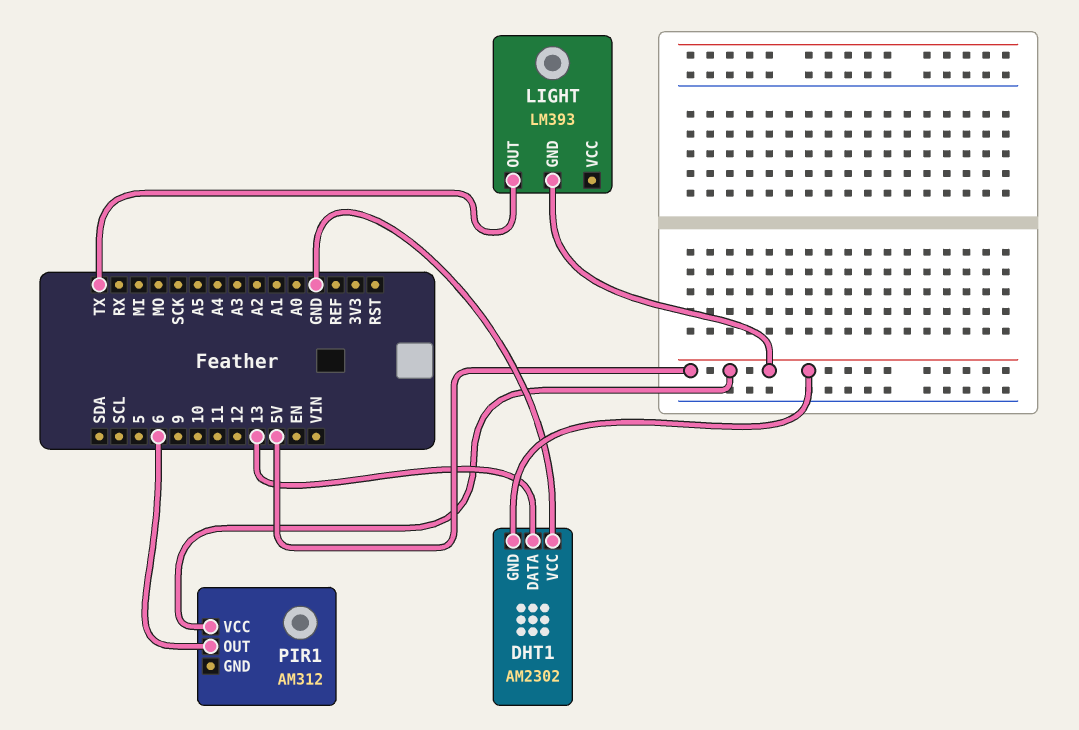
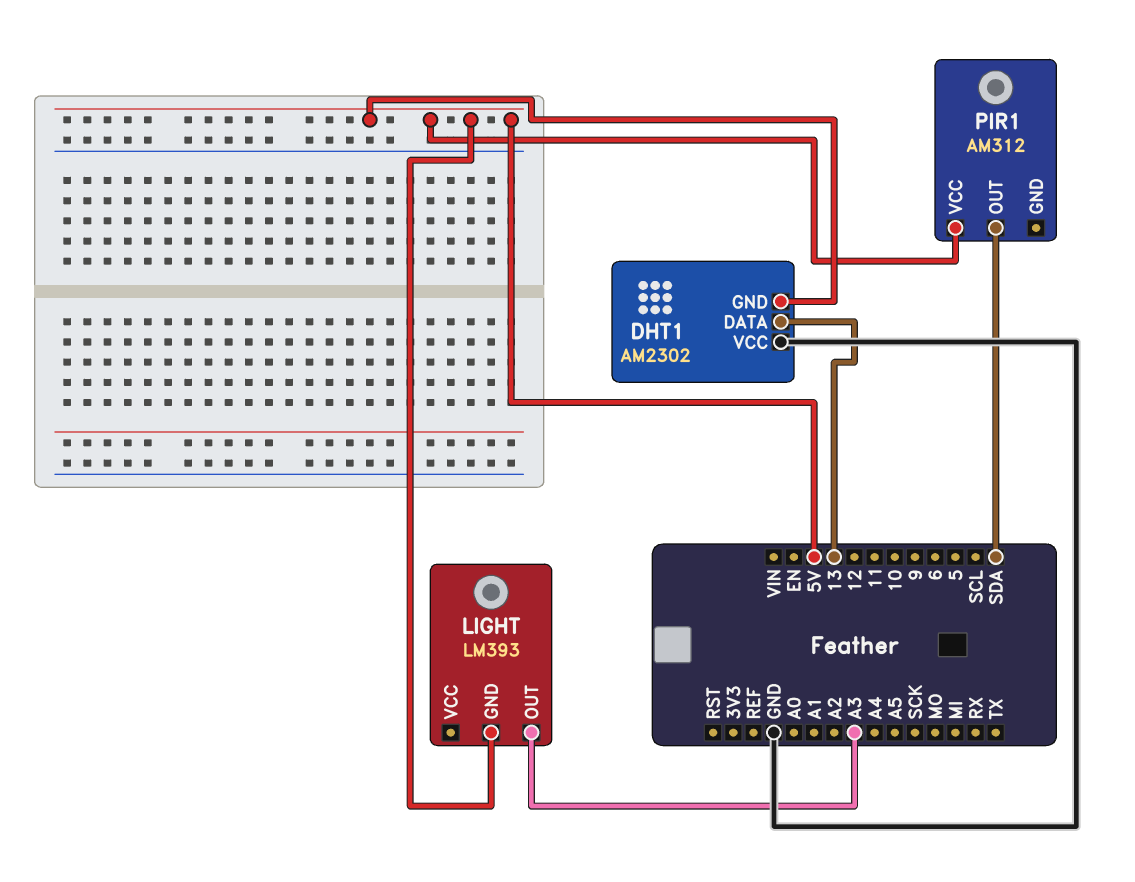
LIGHT pin OUT: TX -> A3
PIR1 pin OUT: 6 -> SDA

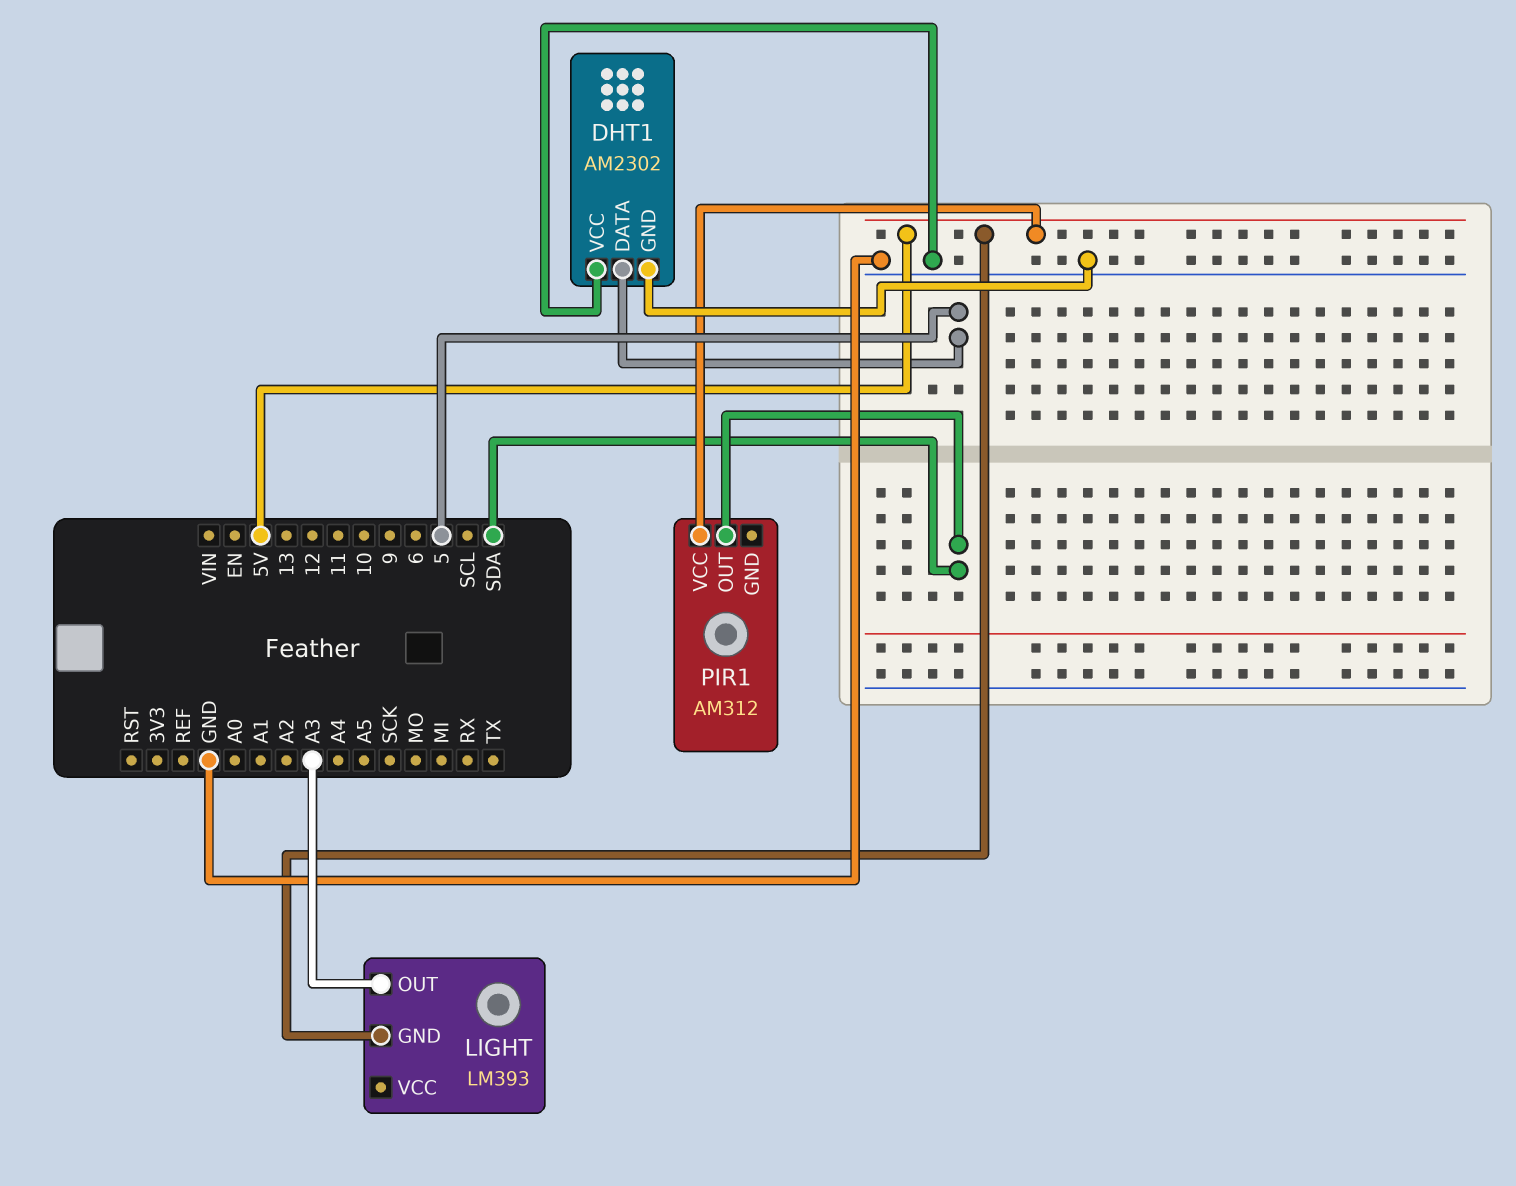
DHT1 pin DATA: 13 -> 5
DHT1 pin GND: 5V -> GND

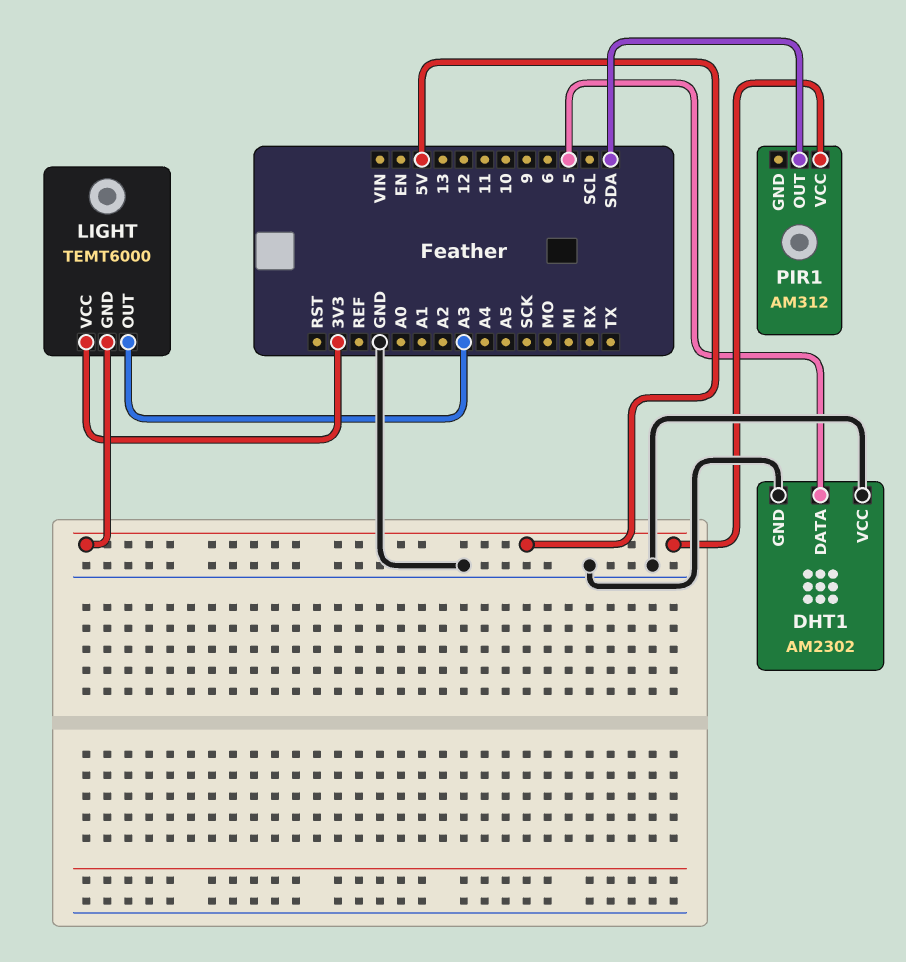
LIGHT: LM393 -> TEMT6000
LIGHT pin VCC: none -> 3V3

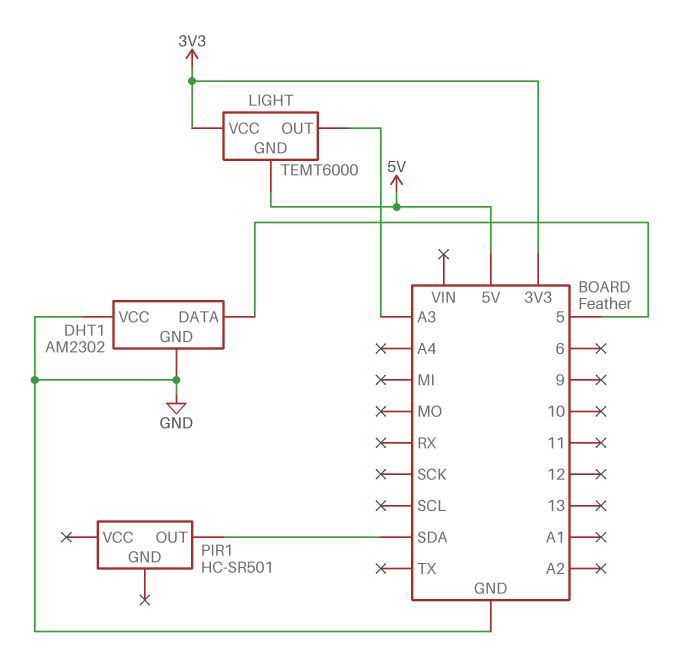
PIR1: AM312 -> HC-SR501
PIR1 pin VCC: 5V -> none

